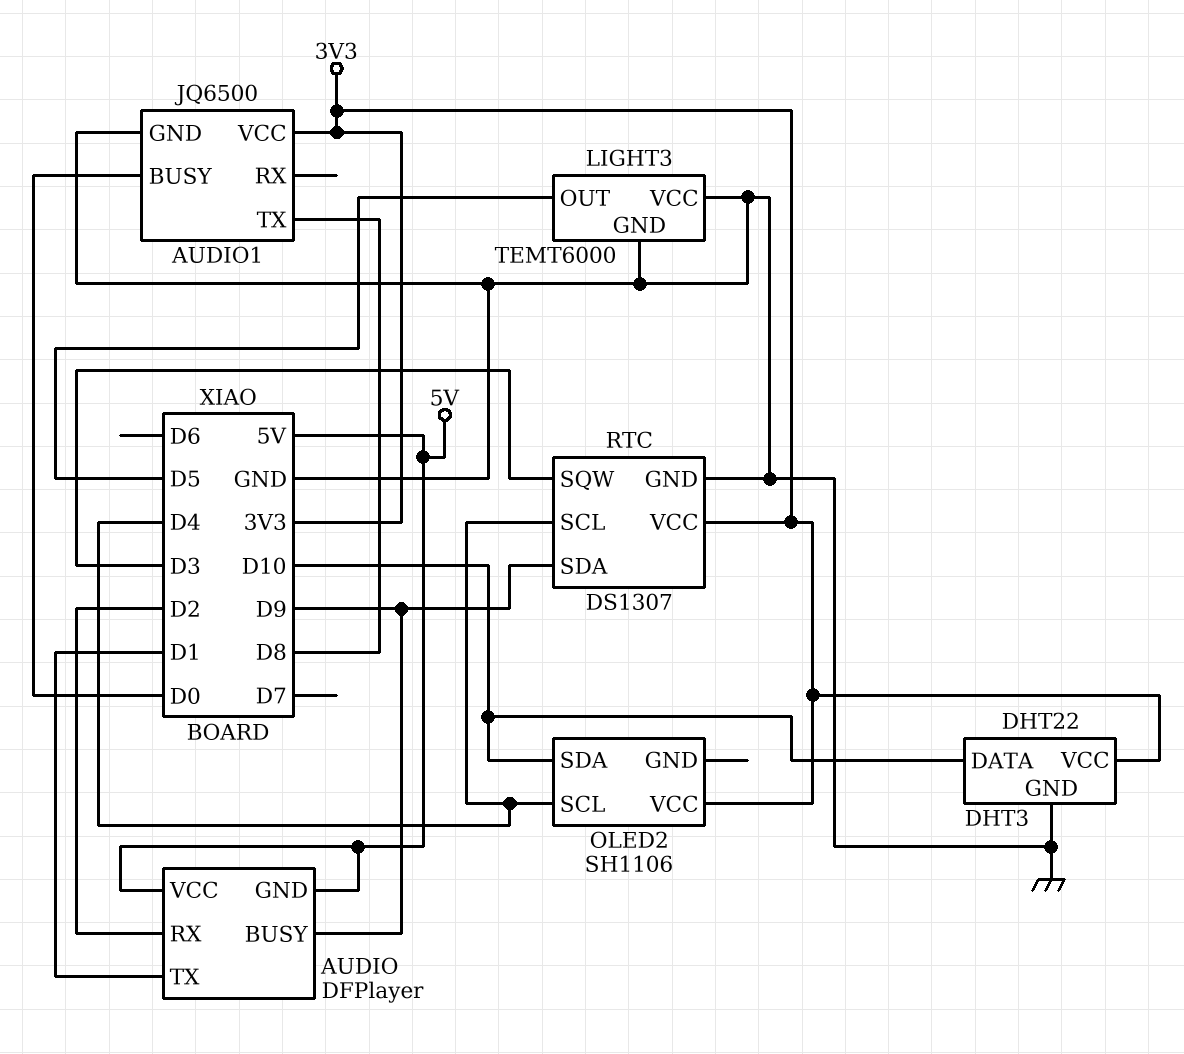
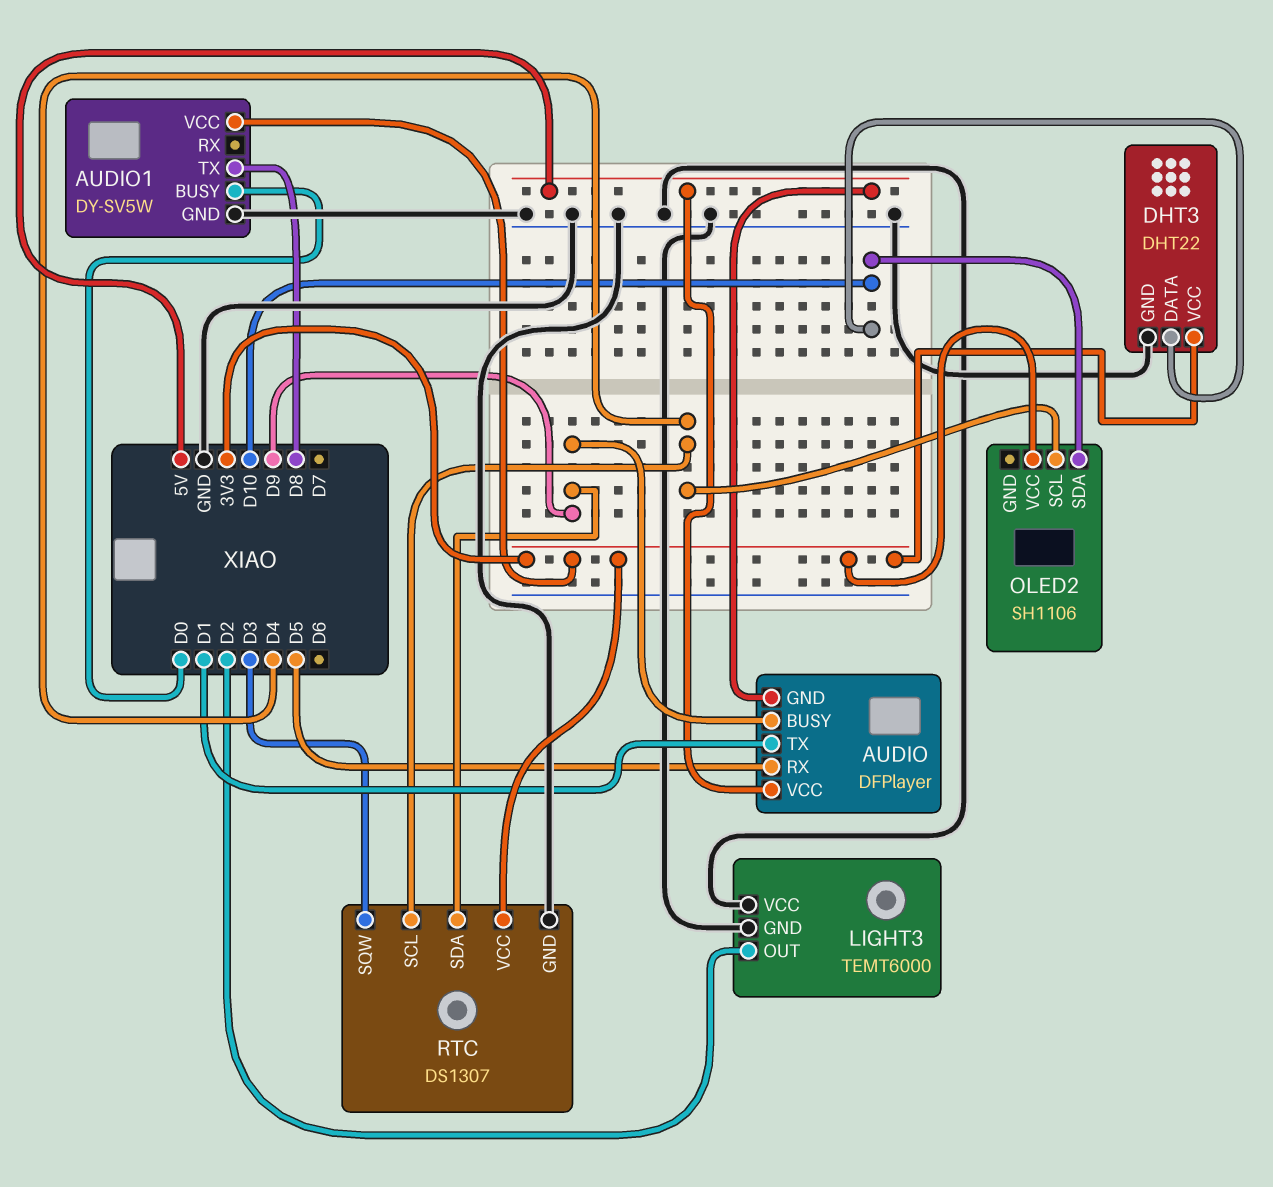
AUDIO pin RX: D2 -> D5
AUDIO1: JQ6500 -> DY-SV5W
LIGHT3 pin OUT: D5 -> D2

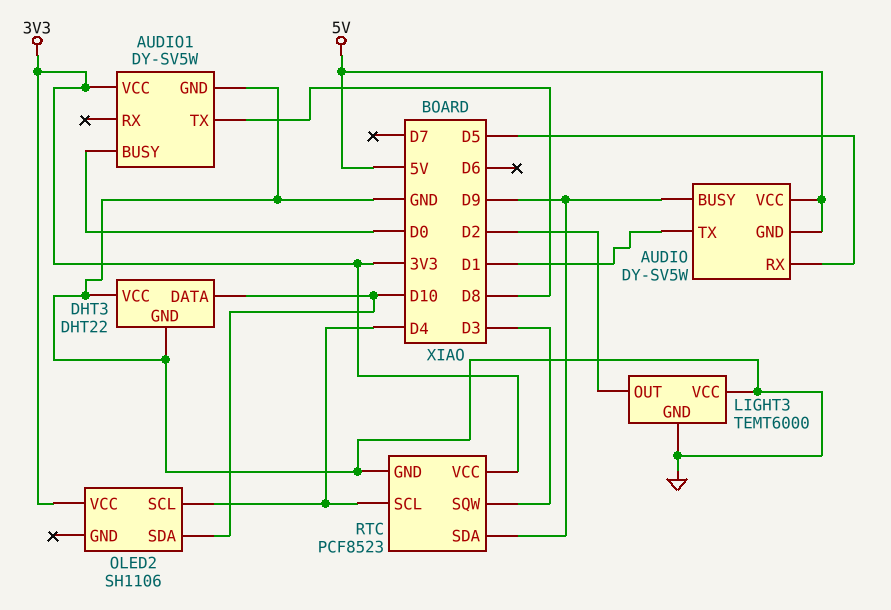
AUDIO: DFPlayer -> DY-SV5W
DHT3 pin VCC: 3V3 -> GND
RTC: DS1307 -> PCF8523

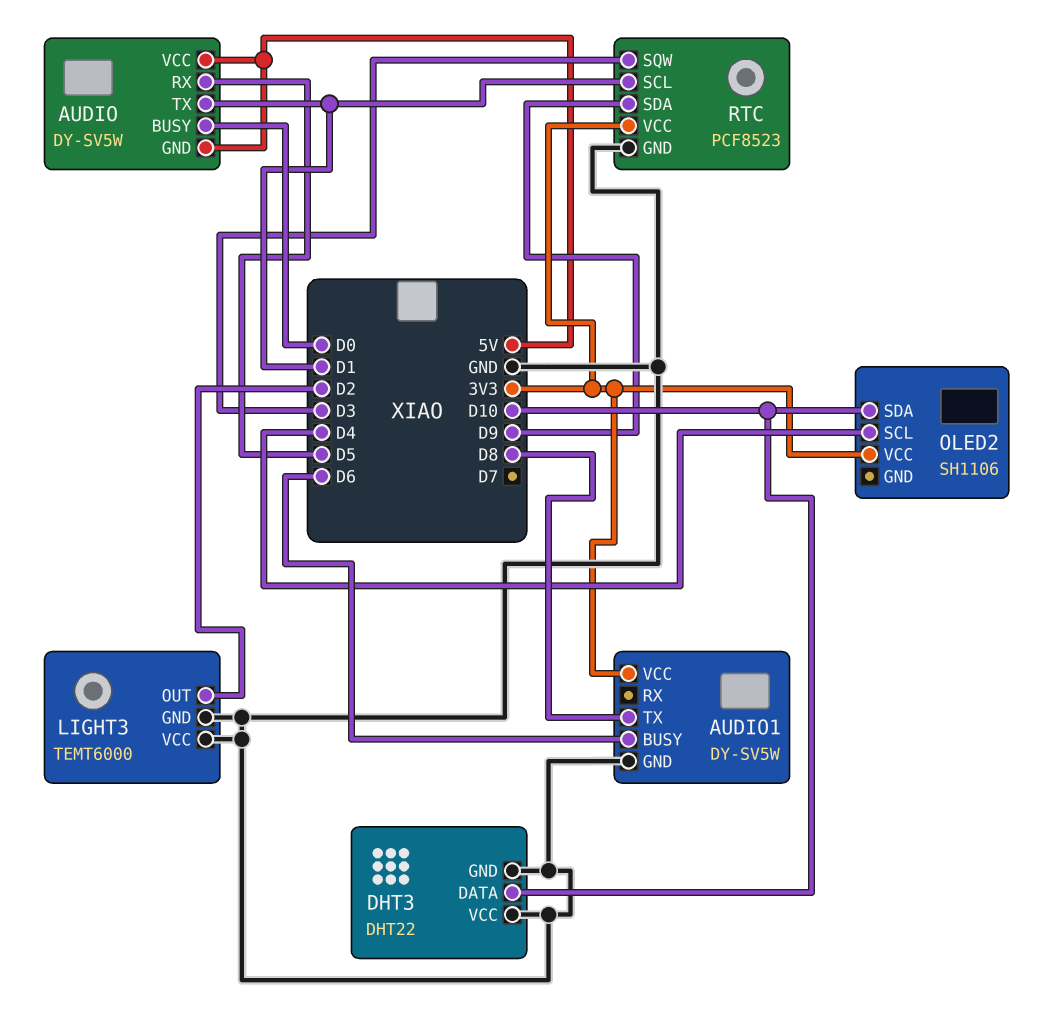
AUDIO pin BUSY: D9 -> D0
AUDIO1 pin BUSY: D0 -> D6
RTC pin SCL: D4 -> D1

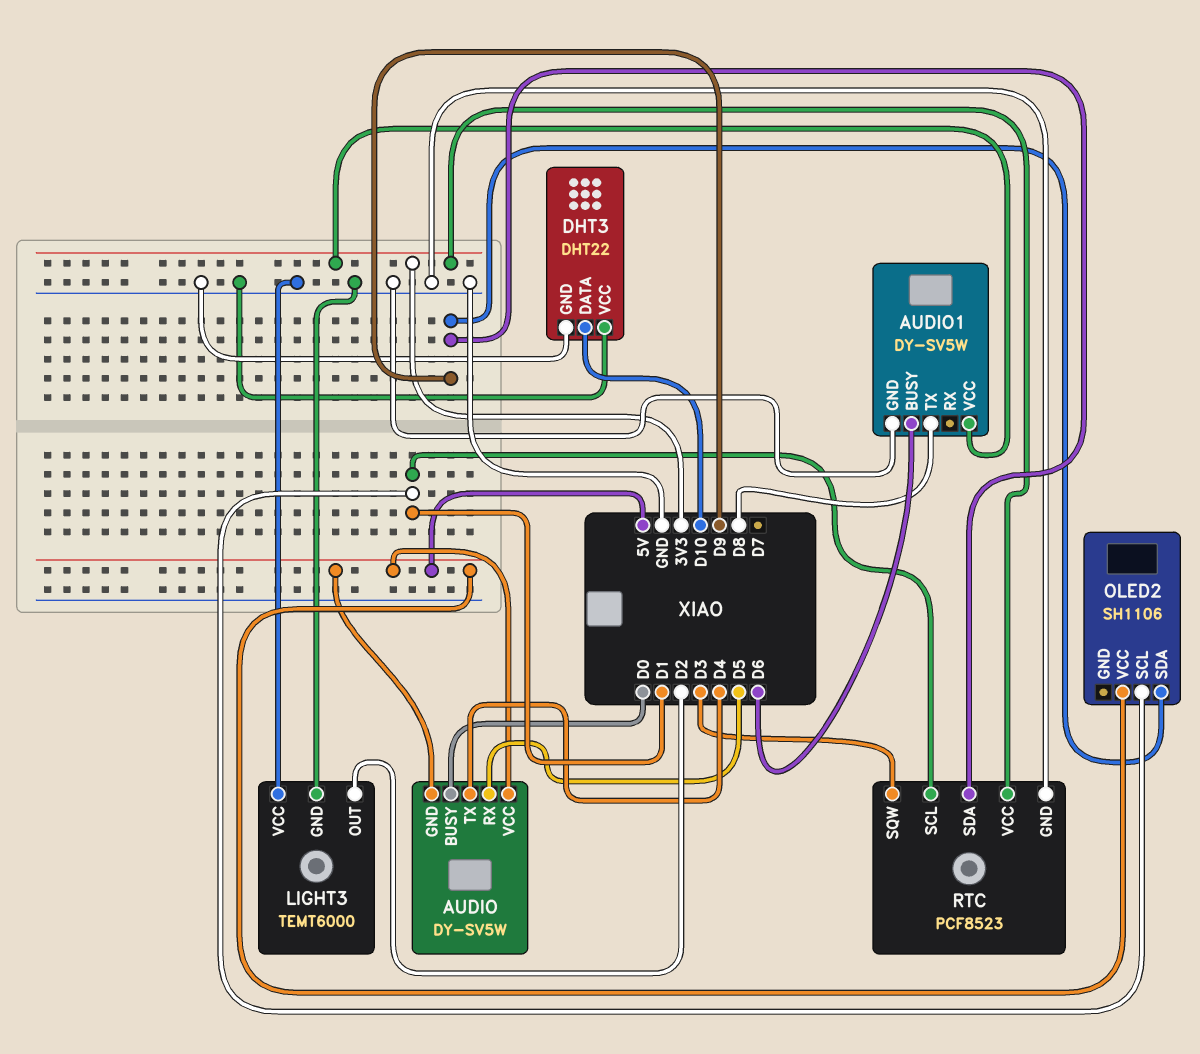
AUDIO pin TX: D1 -> D4
OLED2 pin SCL: D4 -> D1
OLED2 pin SDA: D10 -> D9
OLED2 pin VCC: 3V3 -> 5V

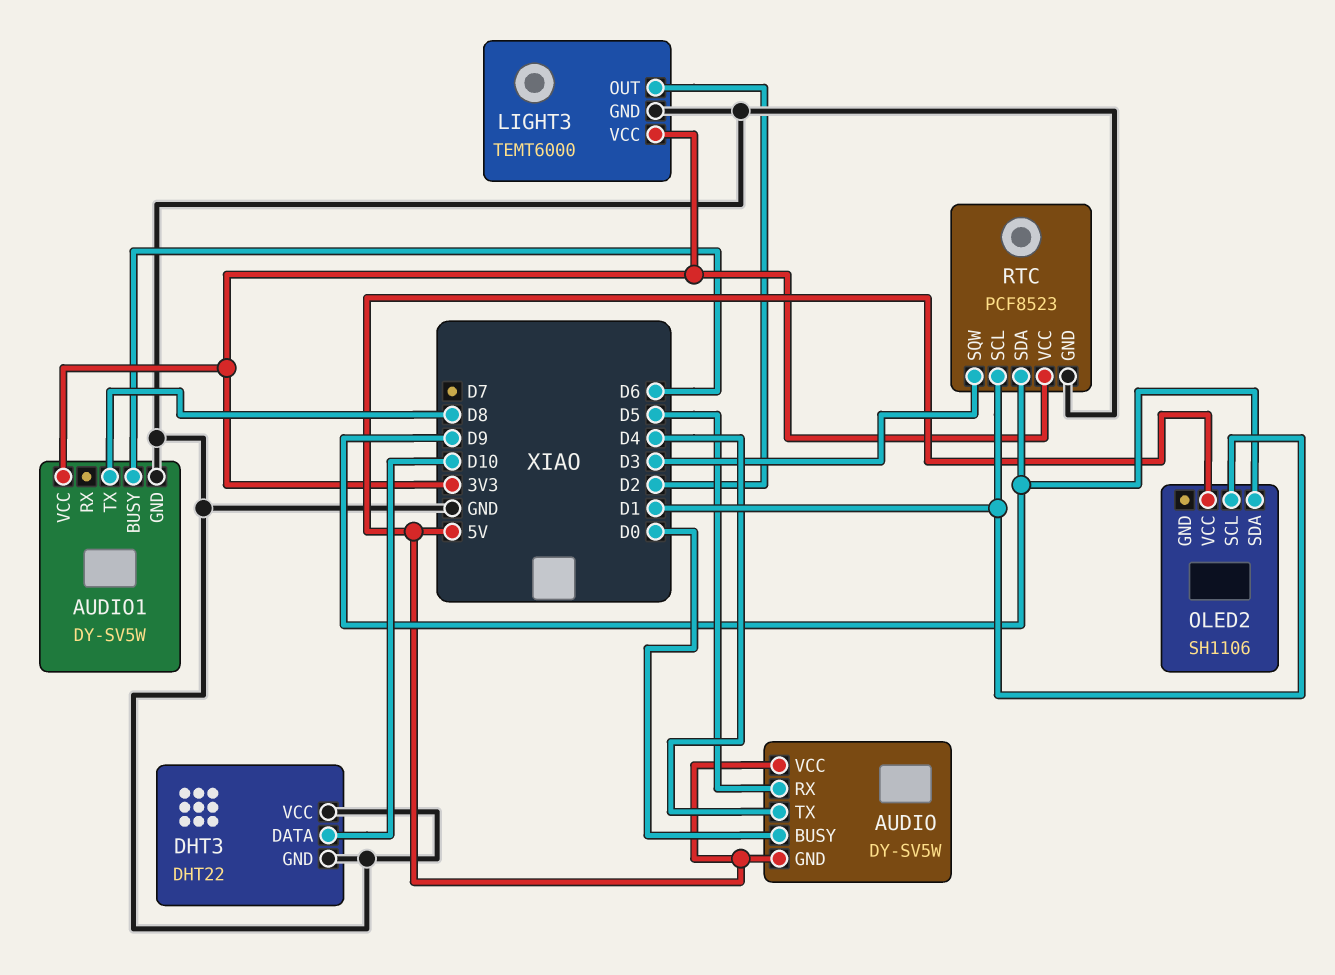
LIGHT3 pin VCC: GND -> 3V3

